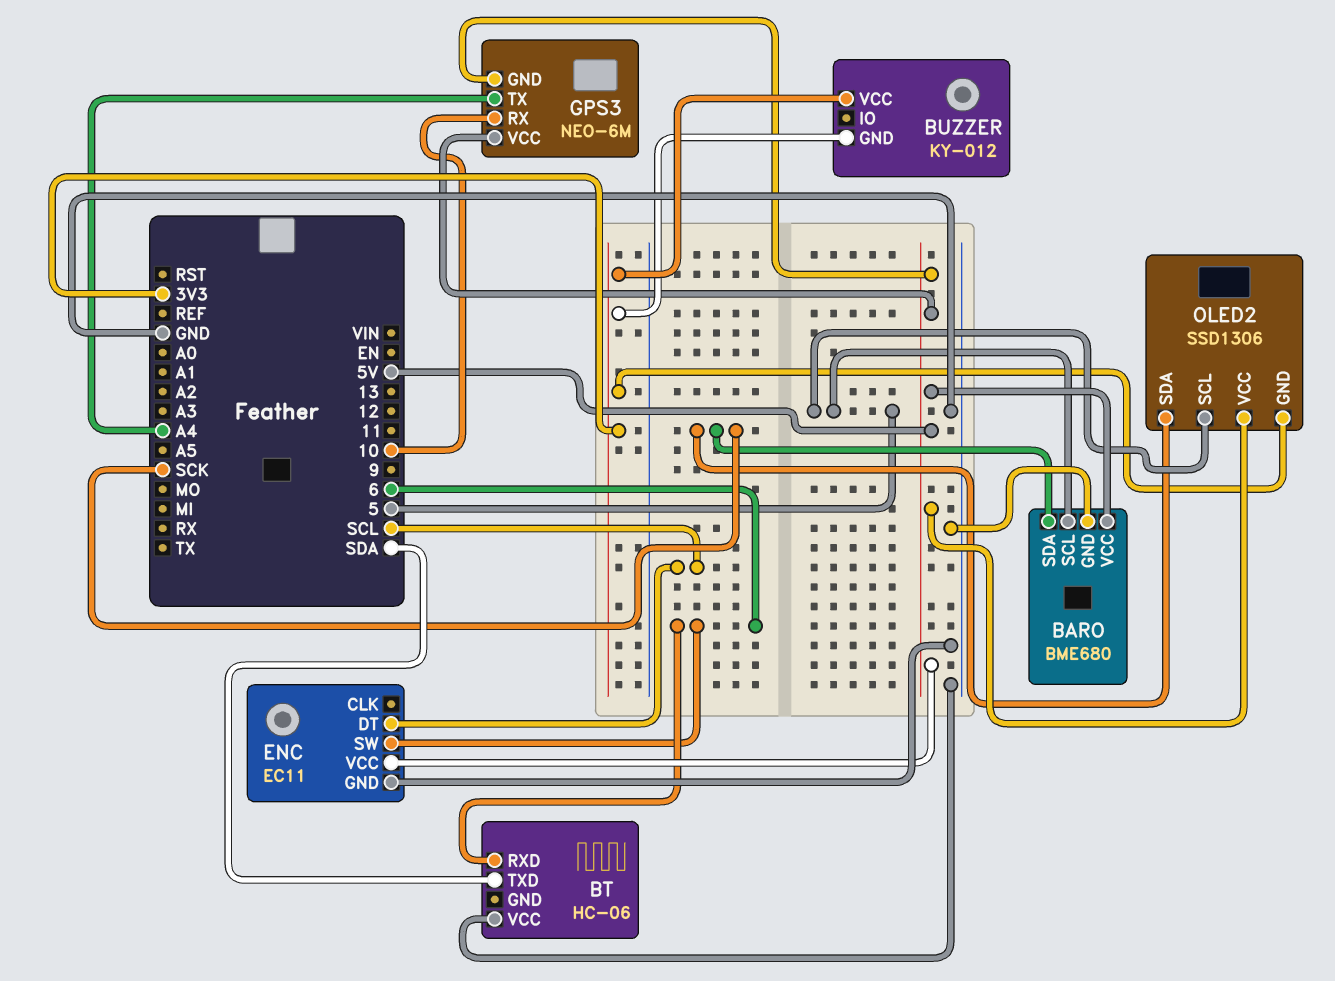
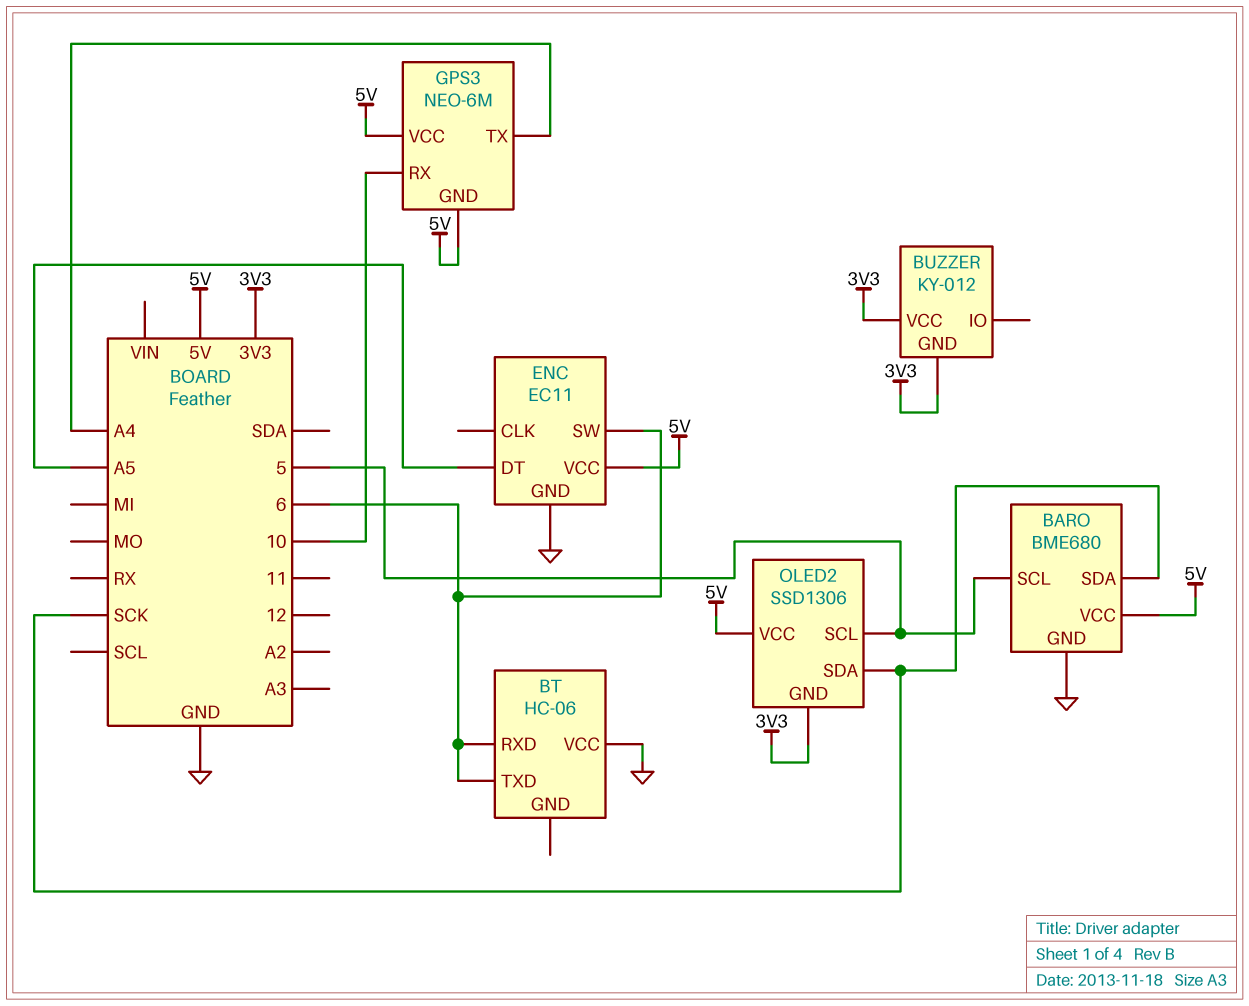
BT pin TXD: SDA -> 6
ENC pin DT: SCL -> A5

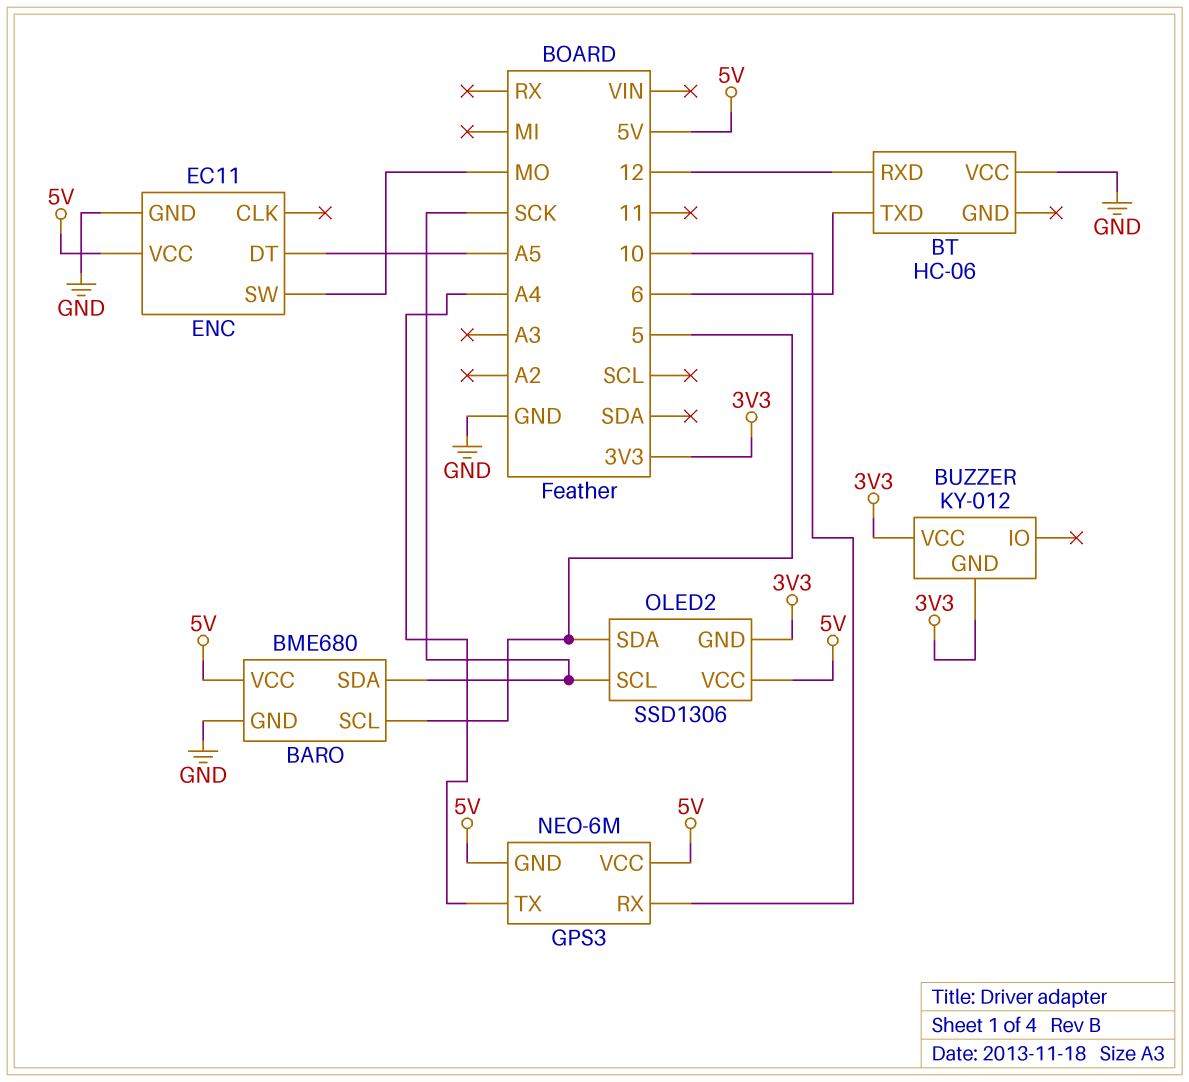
BT pin RXD: 6 -> 12
ENC pin SW: 6 -> MO
OLED2 pin SCL: 5 -> SCK
OLED2 pin SDA: SCK -> 5

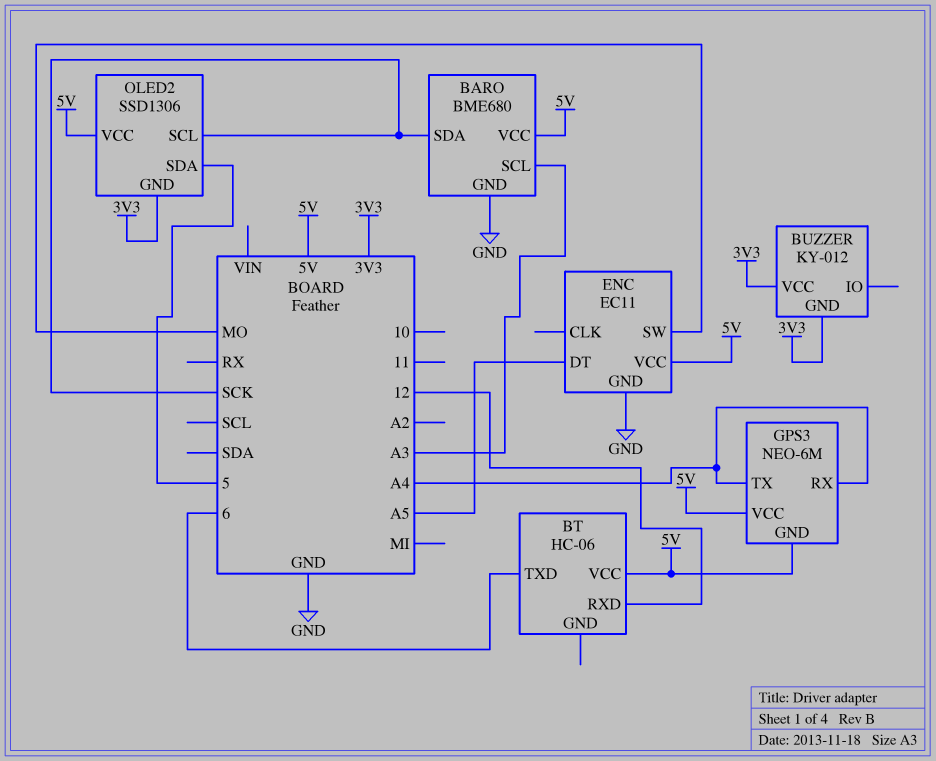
BARO pin SCL: 5 -> A3
BT pin VCC: GND -> 5V
GPS3 pin RX: 10 -> A4

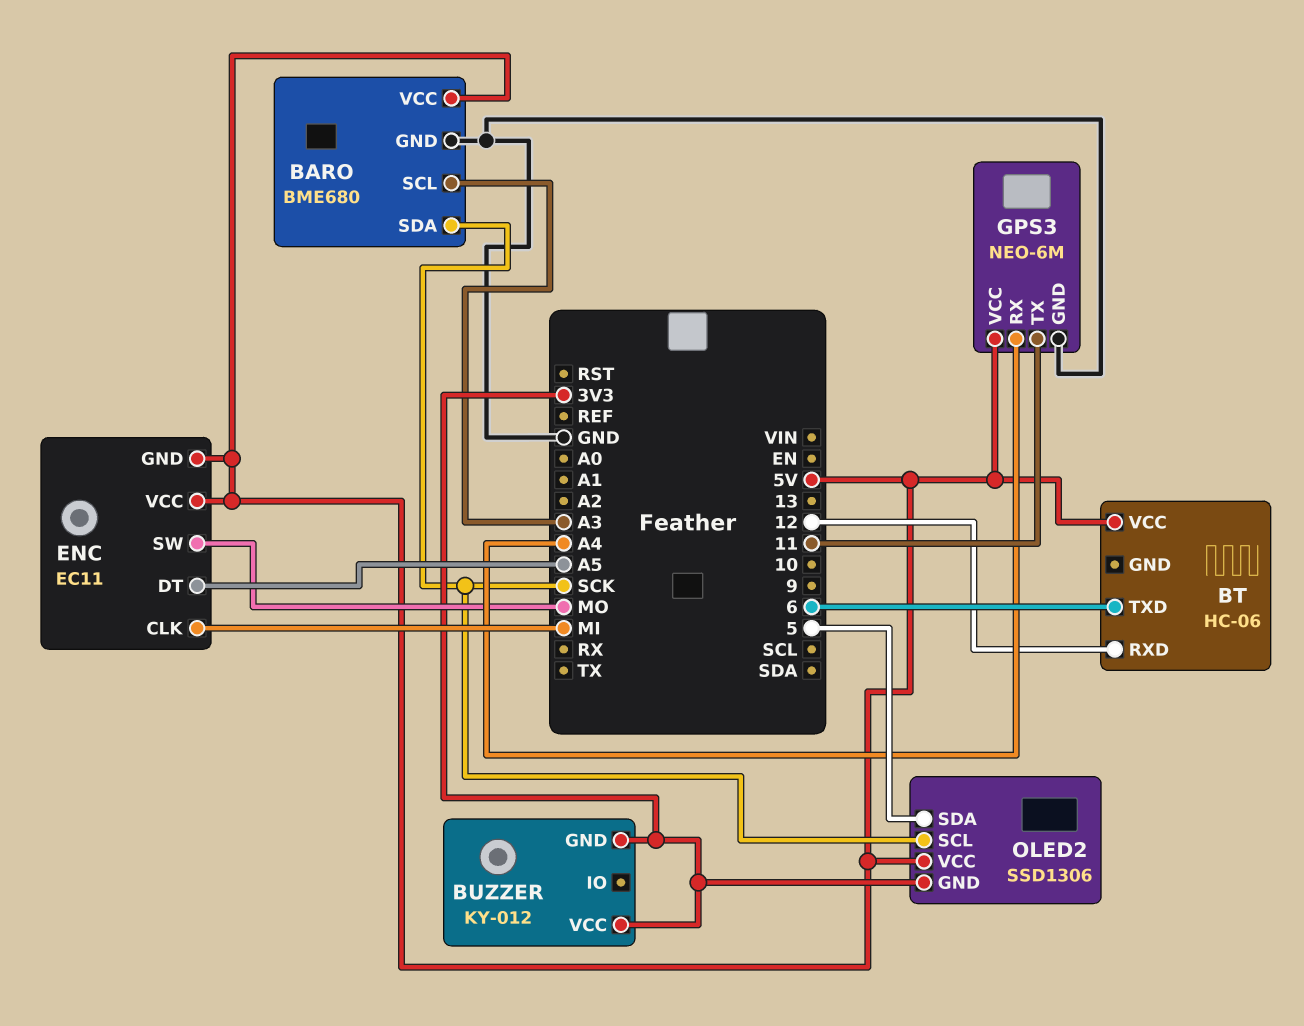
ENC pin CLK: none -> MI
ENC pin GND: GND -> 5V
GPS3 pin GND: 5V -> GND
GPS3 pin TX: A4 -> 11

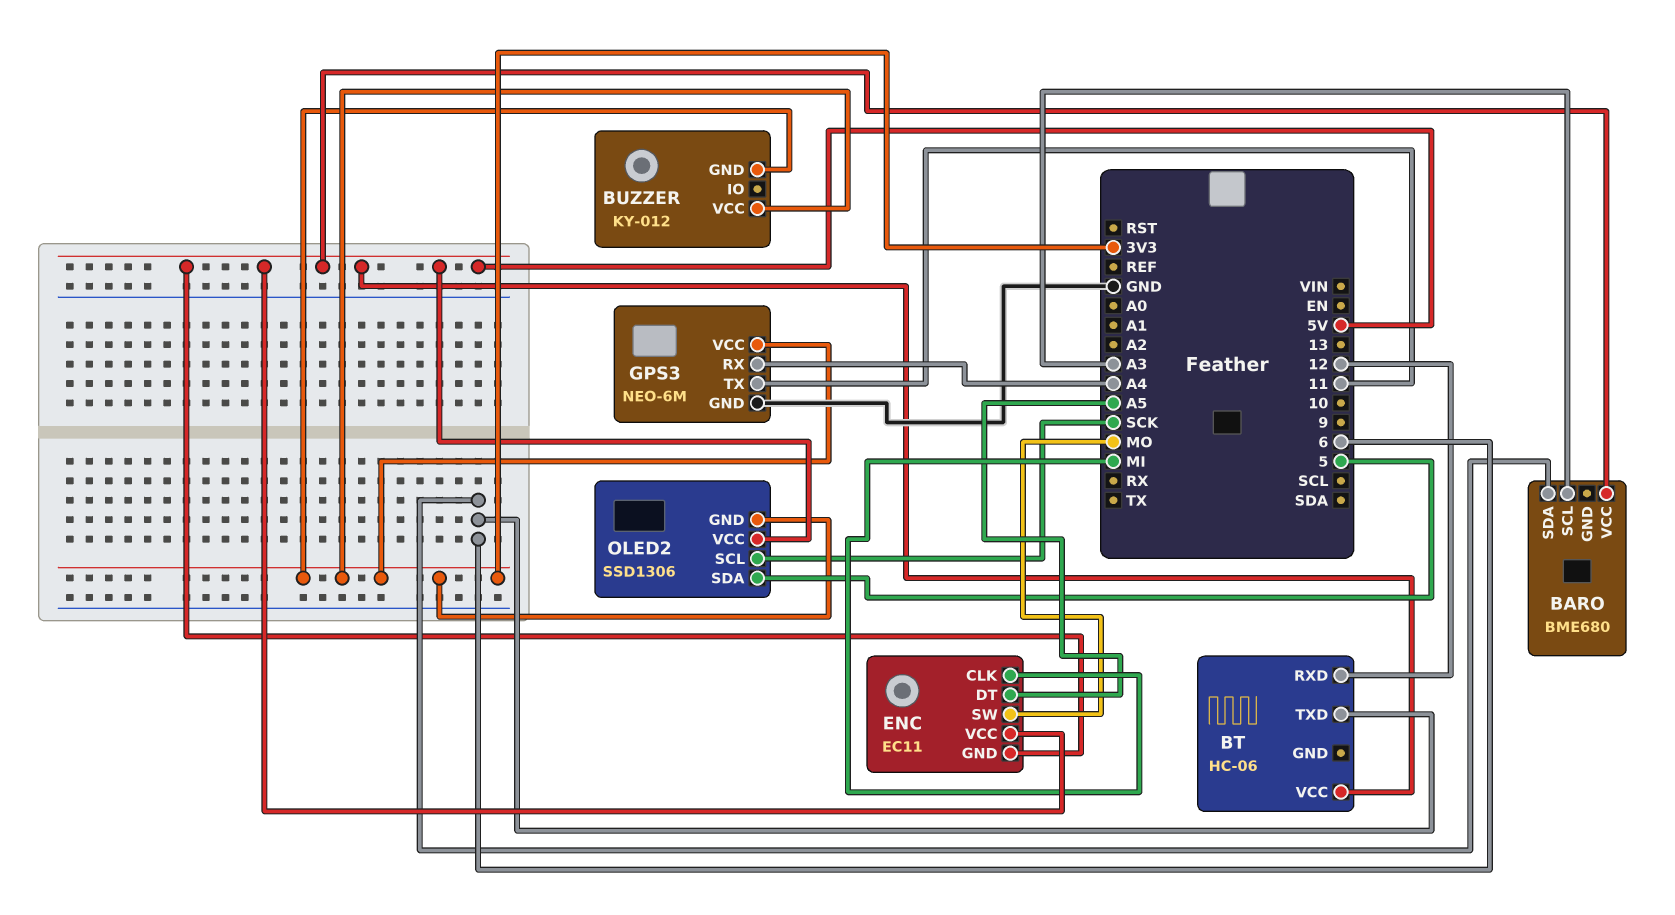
BARO pin GND: GND -> none
BARO pin SDA: SCK -> 6
GPS3 pin VCC: 5V -> 3V3

